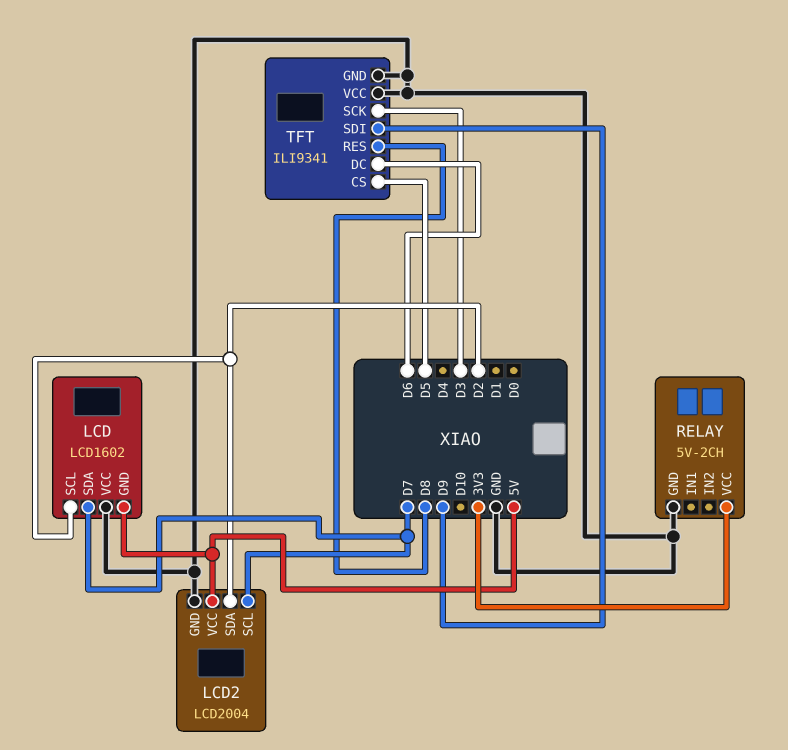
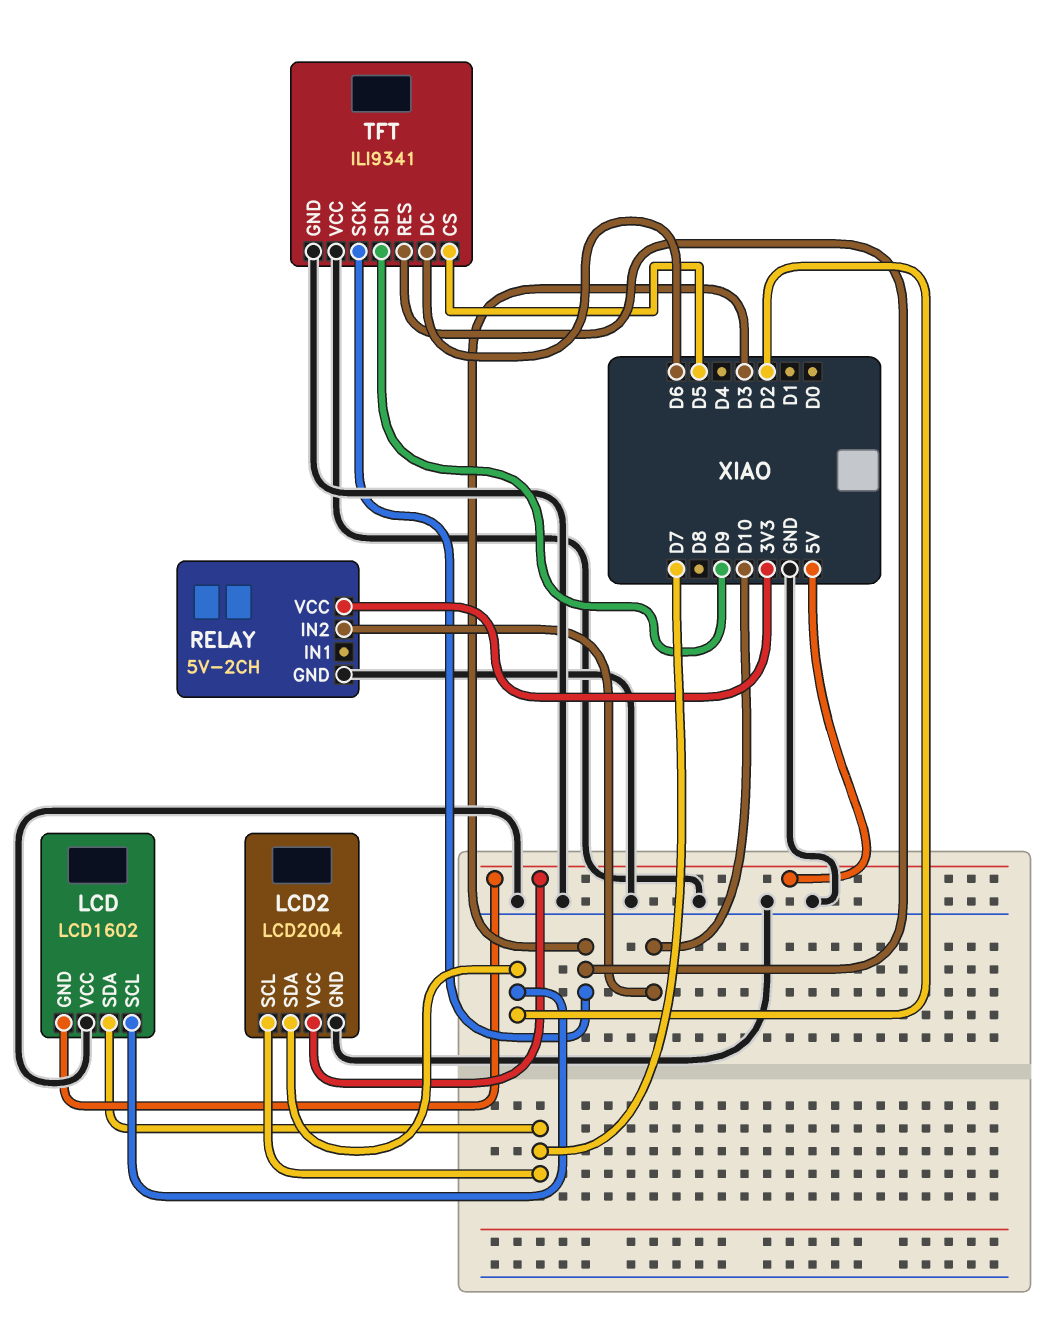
RELAY pin IN2: none -> D10
TFT pin RES: D8 -> D3

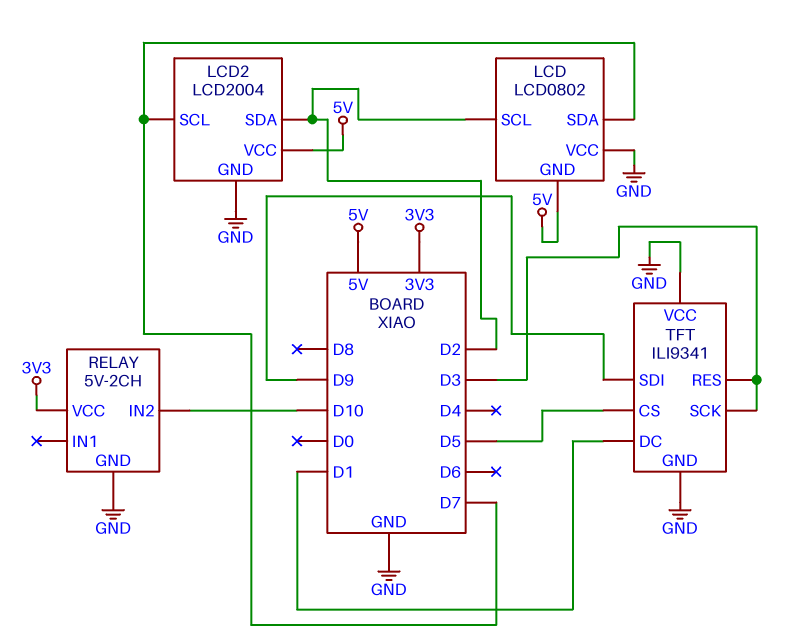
LCD: LCD1602 -> LCD0802
TFT pin DC: D6 -> D1

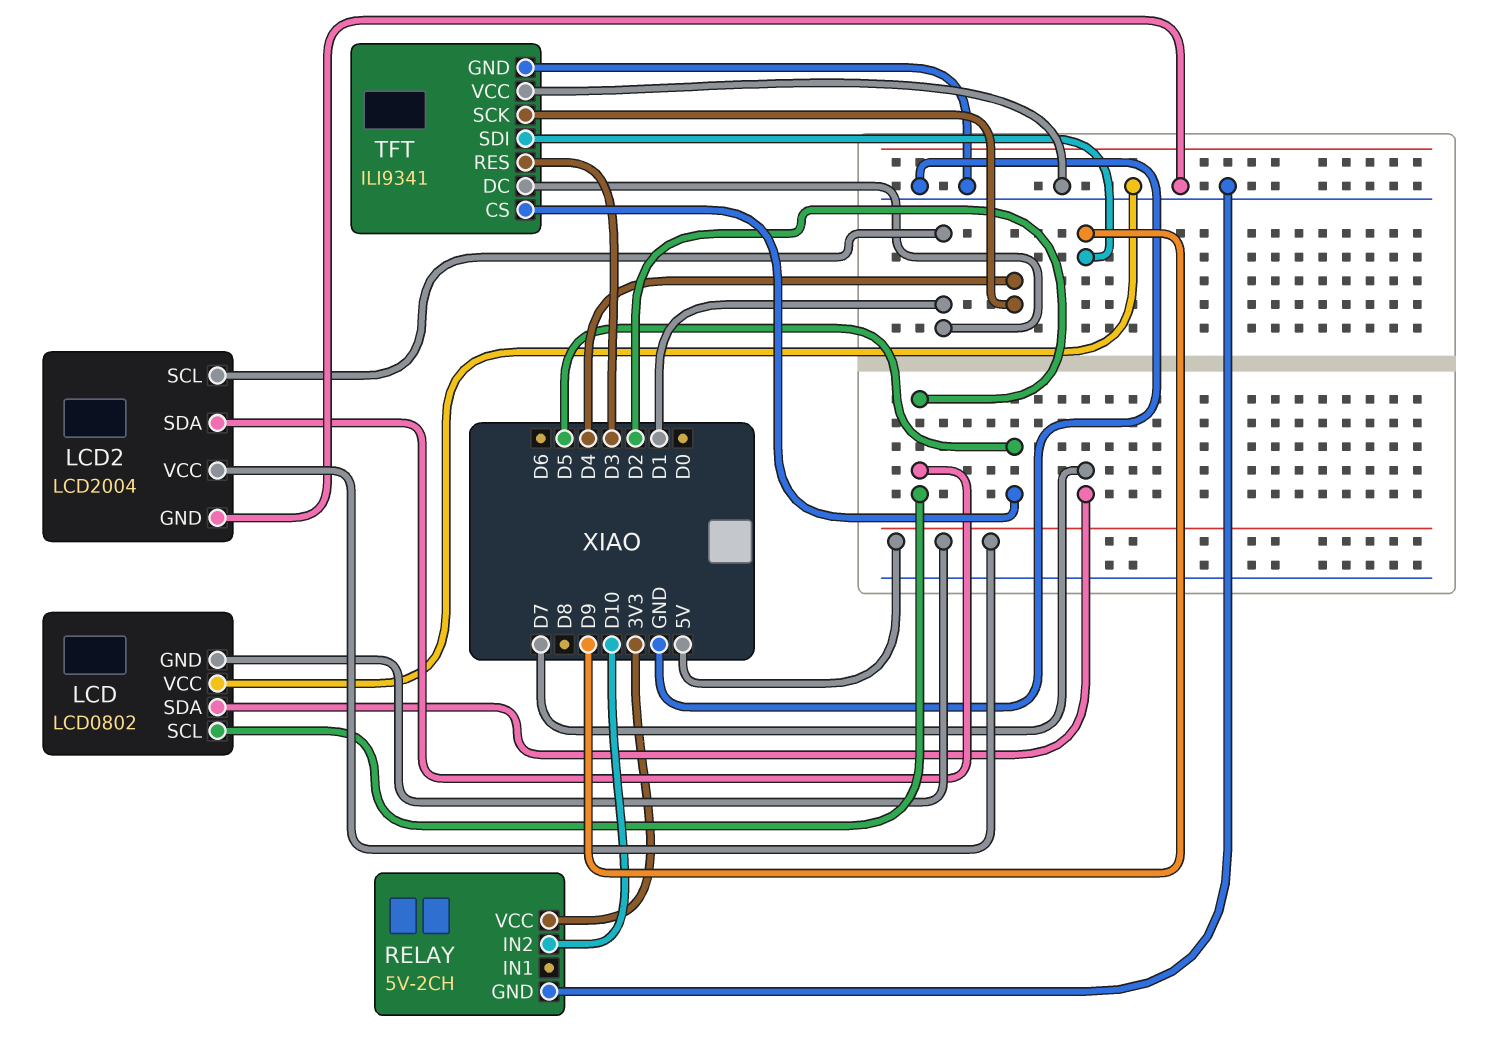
LCD2 pin SCL: D7 -> D1
TFT pin SCK: D3 -> D4

